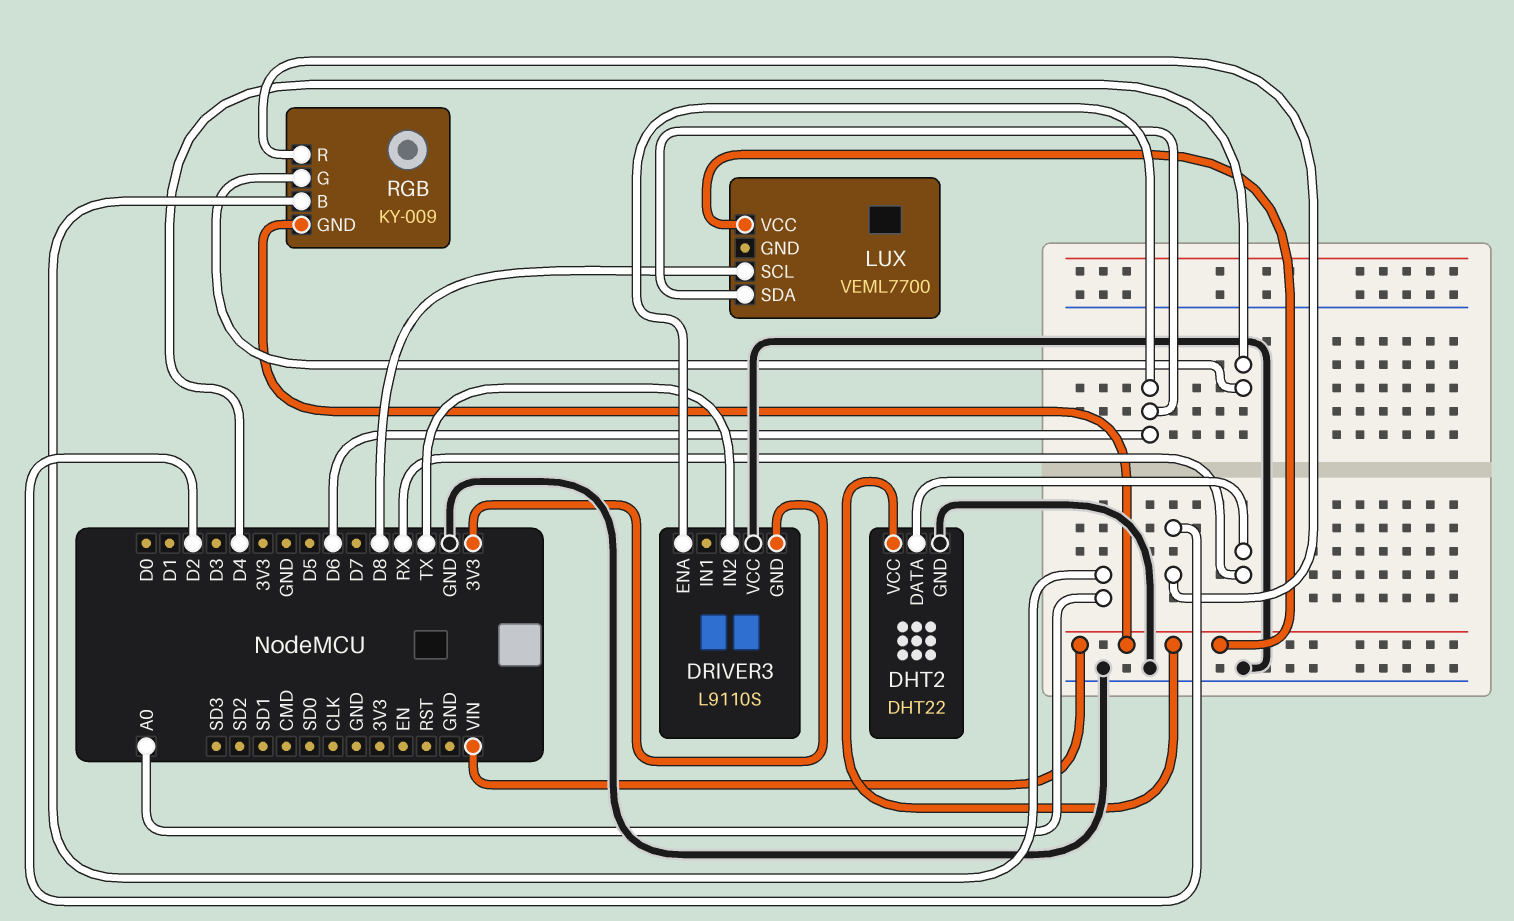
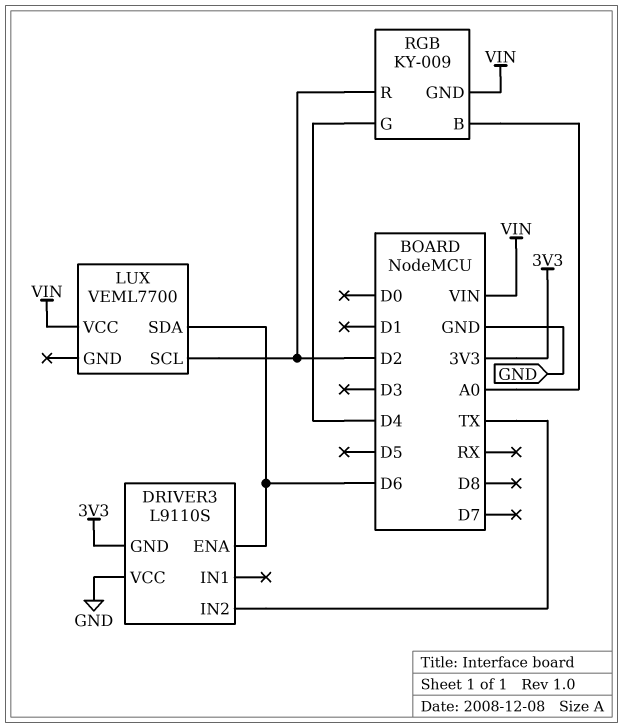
DHT2: DHT22 -> none
DHT2 pin DATA: RX -> none
DHT2 pin GND: GND -> none
DHT2 pin VCC: VIN -> none
LUX pin SCL: D8 -> D2

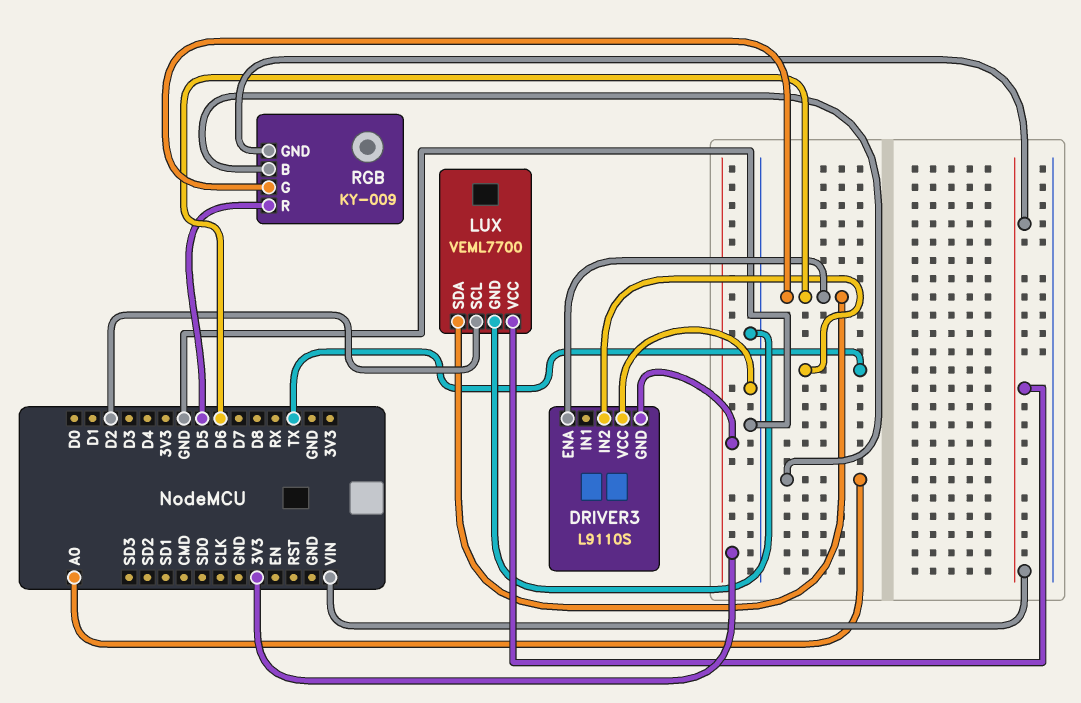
LUX pin GND: none -> GND
RGB pin G: D4 -> D6
RGB pin R: D2 -> D5

